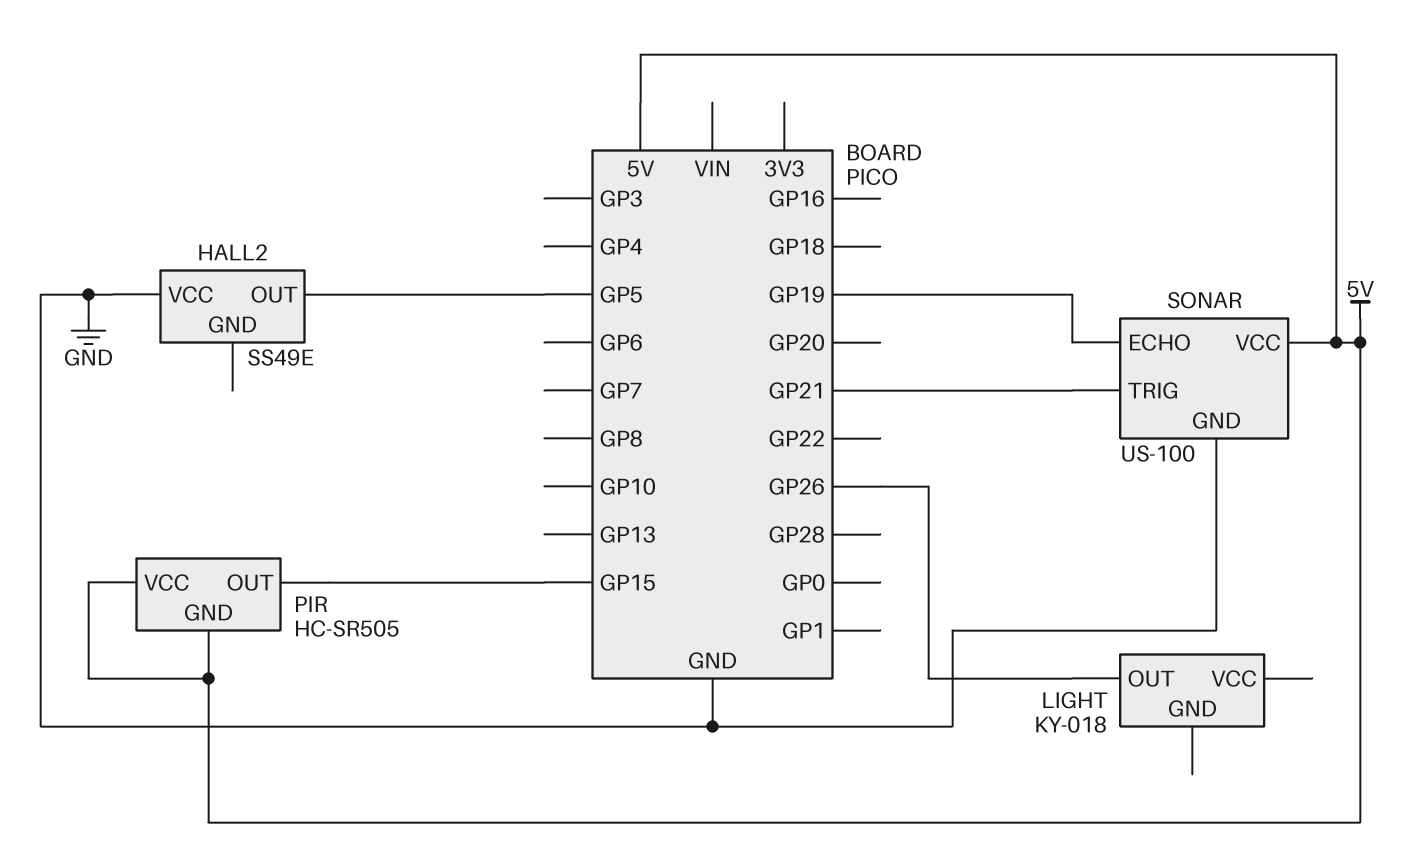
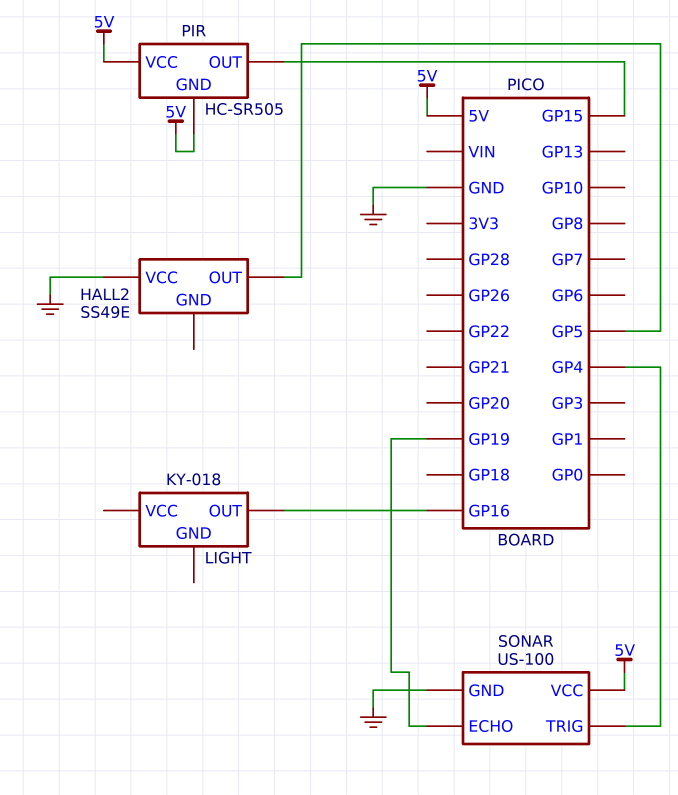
LIGHT pin OUT: GP26 -> GP16
SONAR pin TRIG: GP21 -> GP4

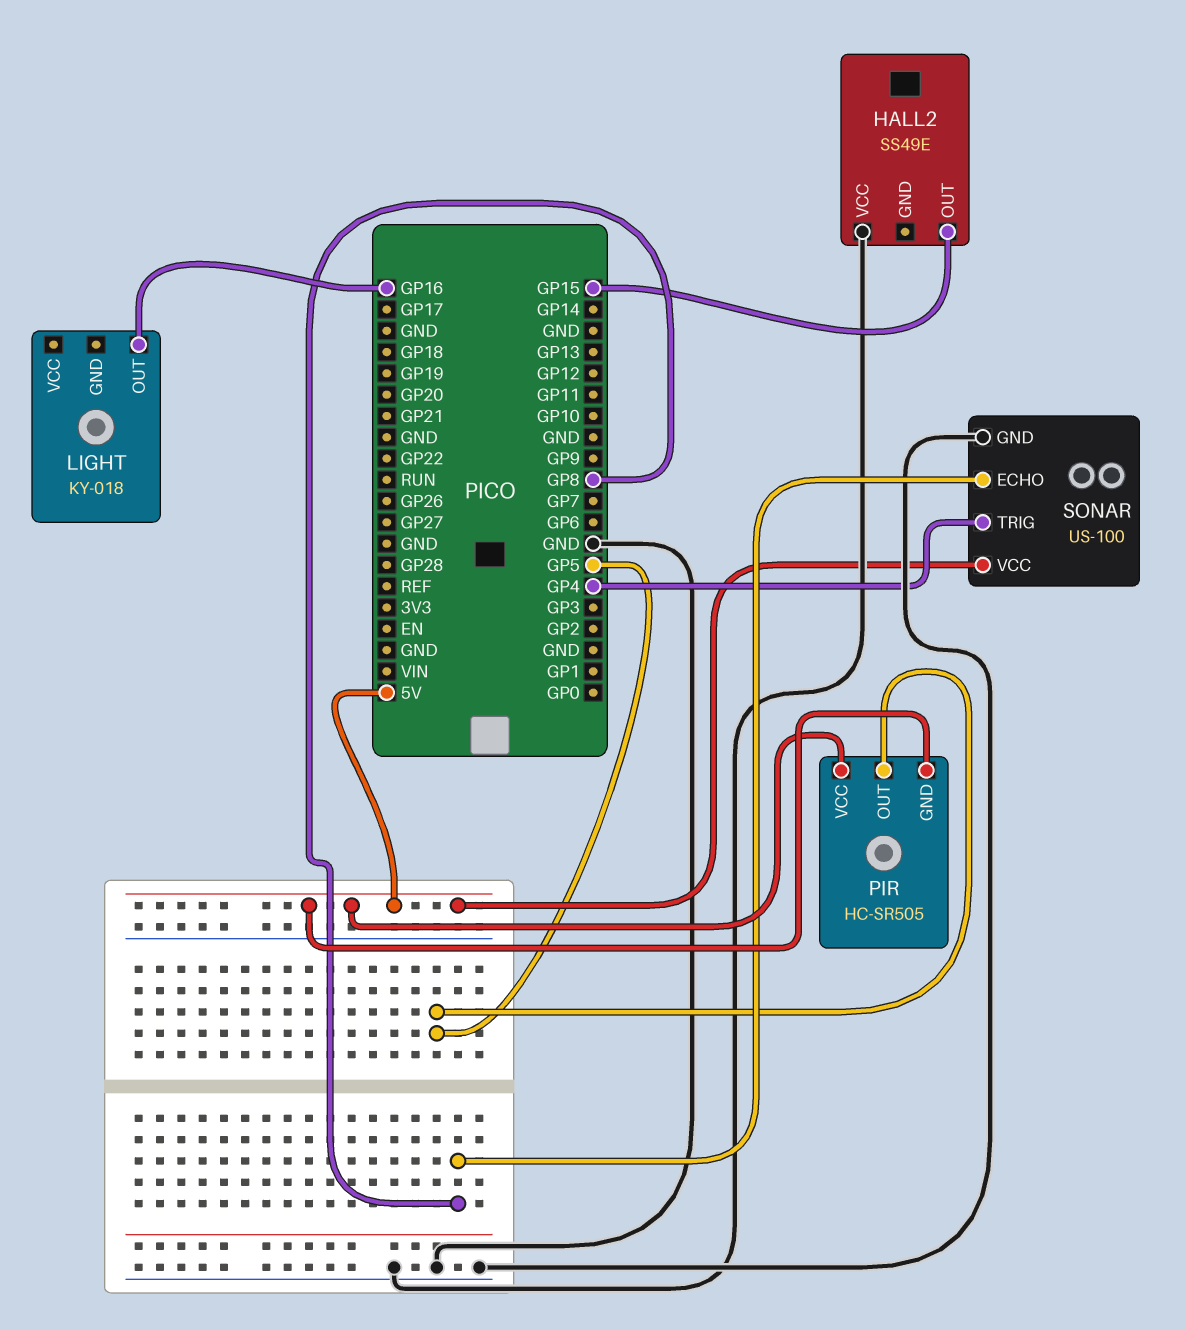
HALL2 pin OUT: GP5 -> GP15
PIR pin OUT: GP15 -> GP5
SONAR pin ECHO: GP19 -> GP8

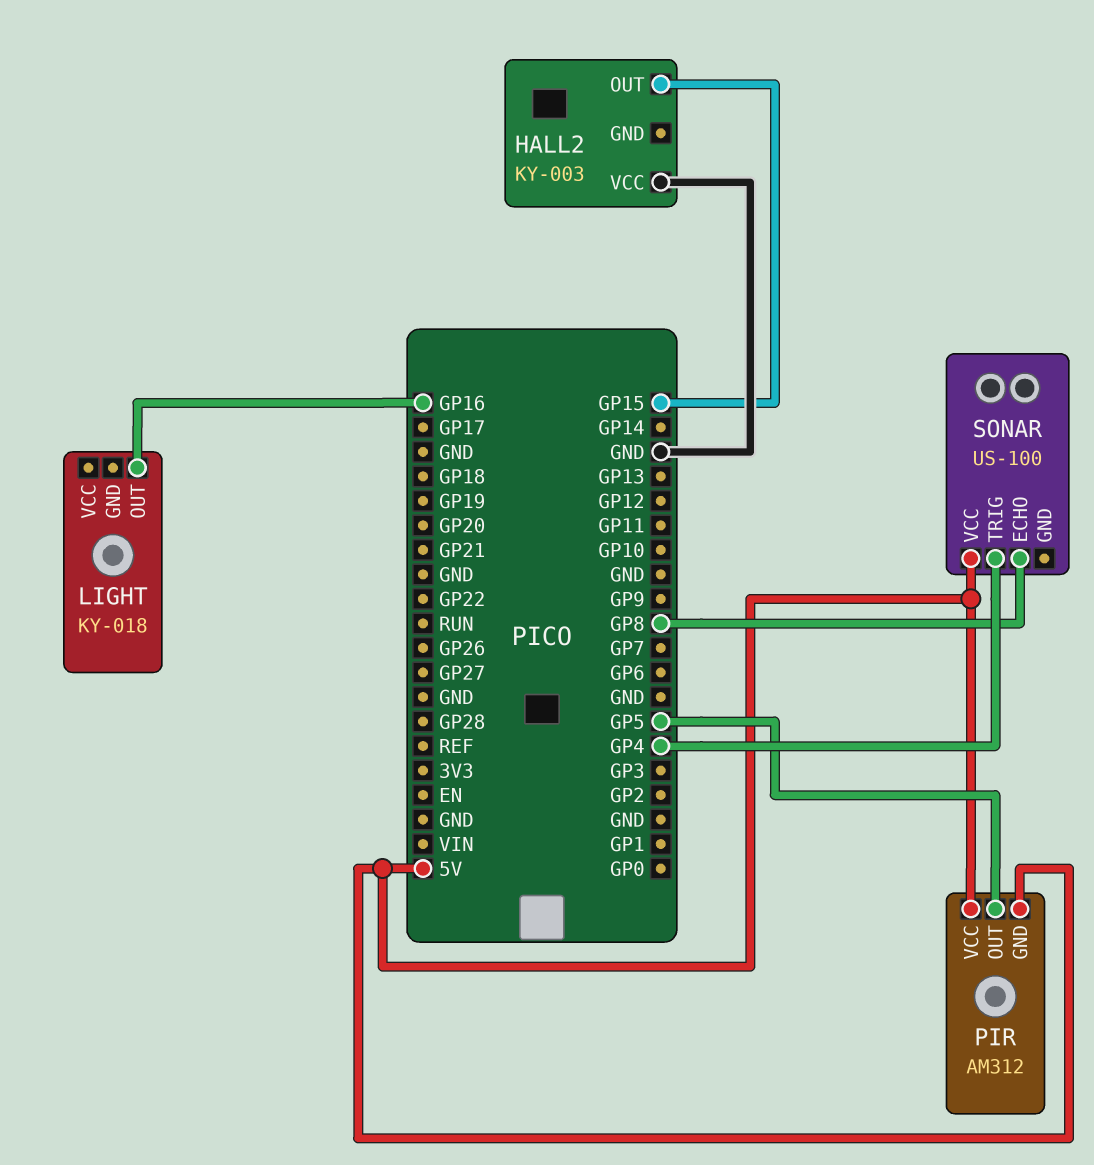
HALL2: SS49E -> KY-003
PIR: HC-SR505 -> AM312
SONAR pin GND: GND -> none

